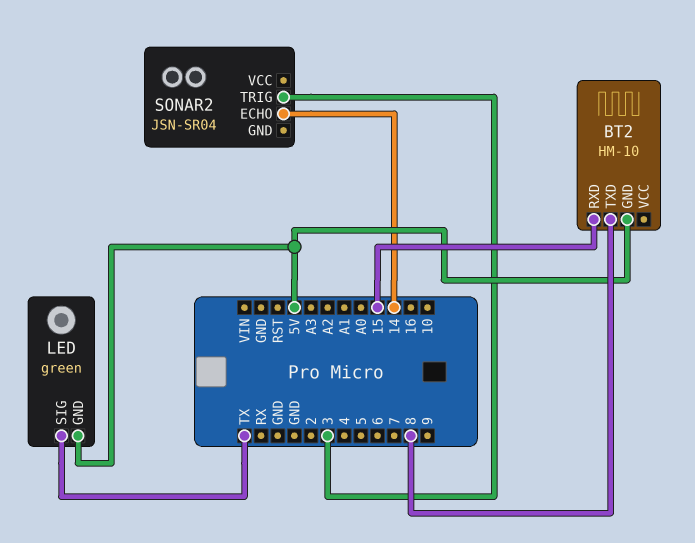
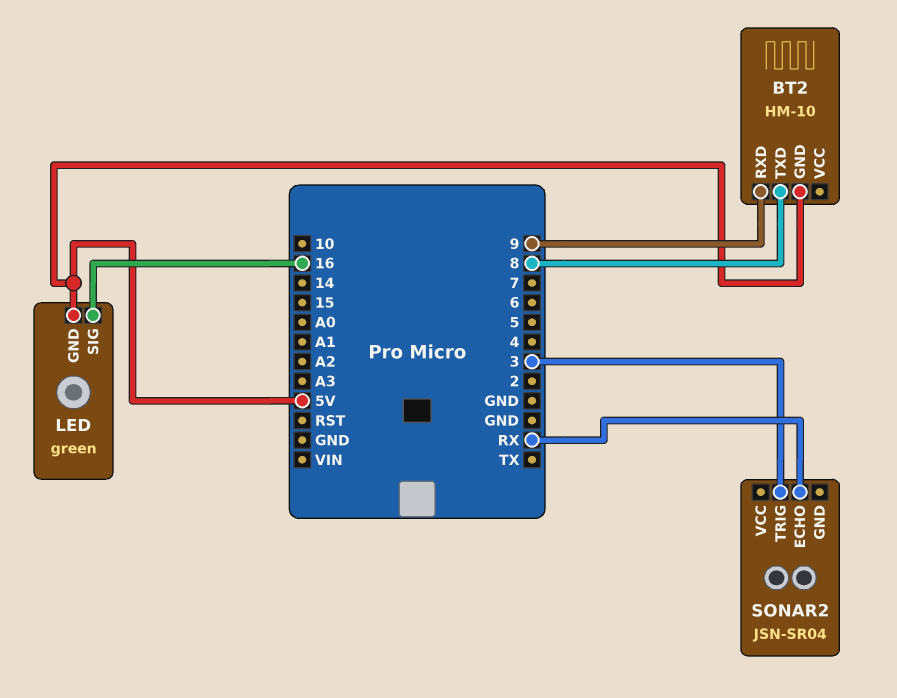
BT2 pin RXD: 15 -> 9
LED pin SIG: TX -> 16
SONAR2 pin ECHO: 14 -> RX

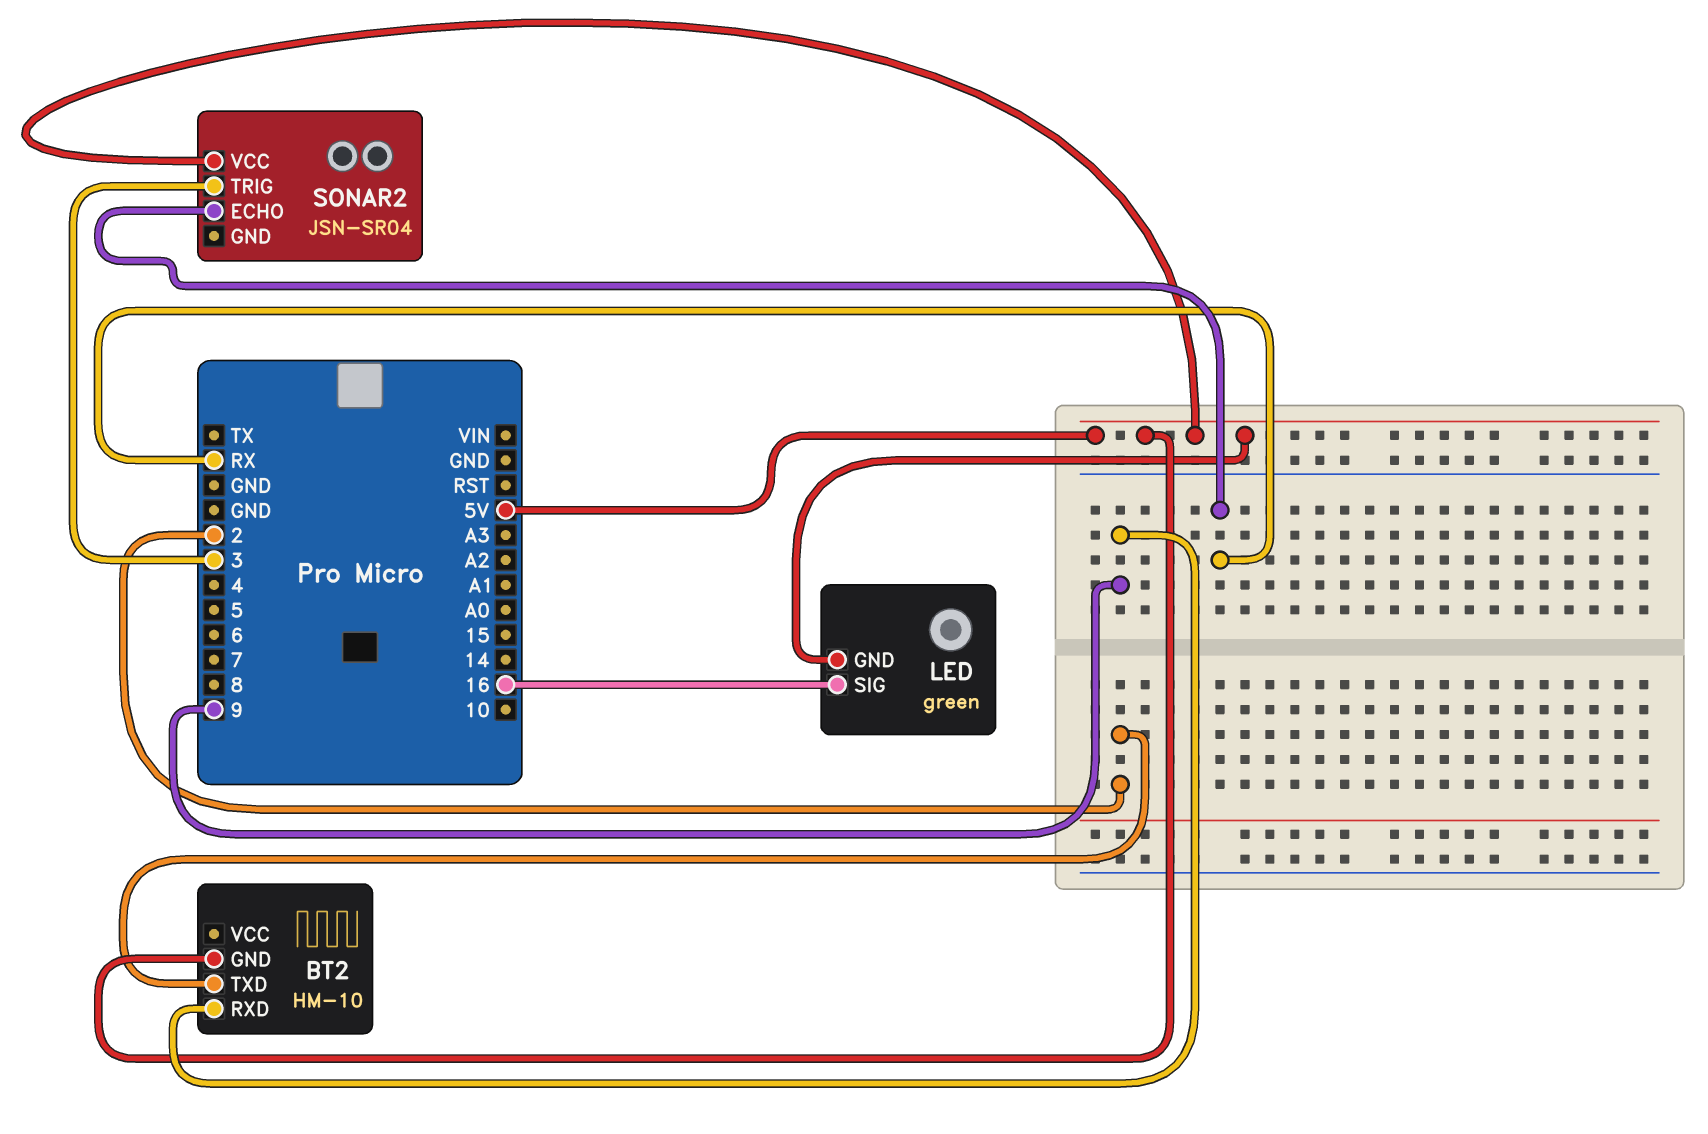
BT2 pin TXD: 8 -> 2
SONAR2 pin VCC: none -> 5V

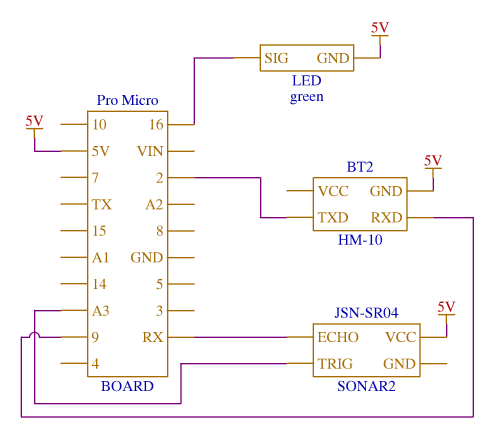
SONAR2 pin TRIG: 3 -> A3

